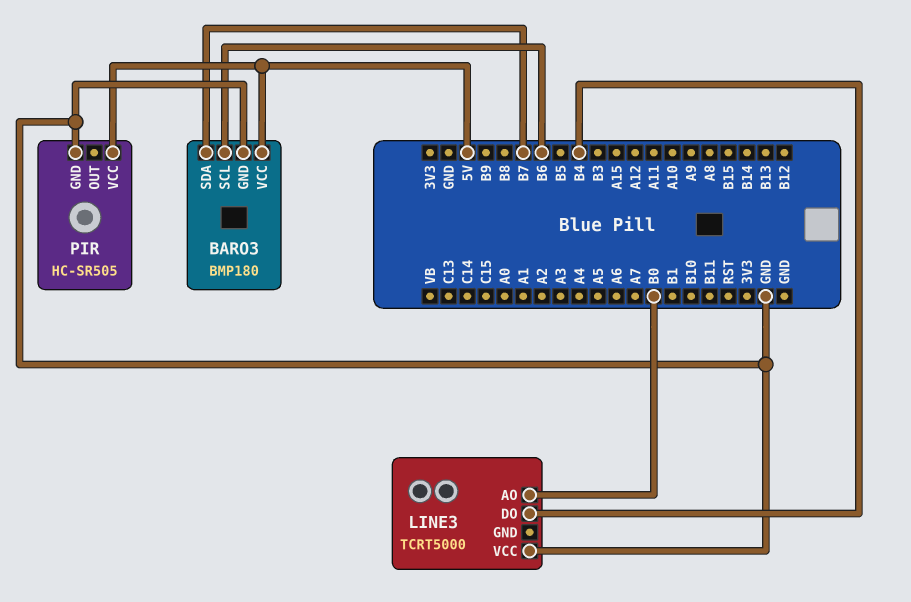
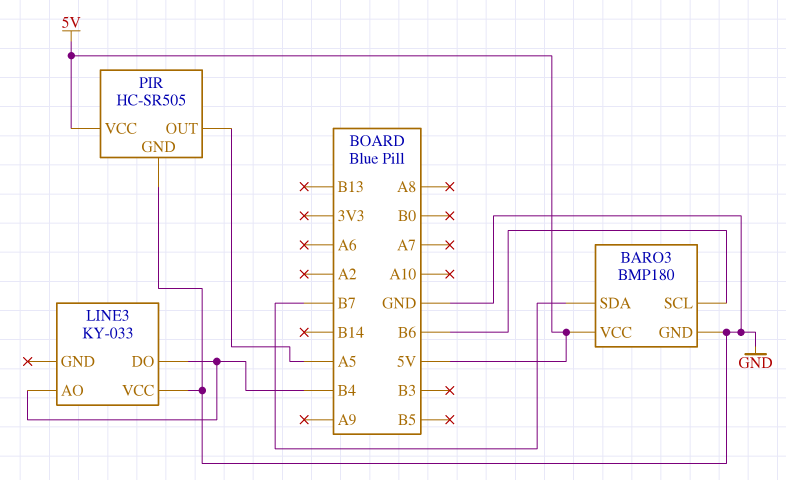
LINE3: TCRT5000 -> KY-033
LINE3 pin AO: B0 -> B4
PIR pin OUT: none -> A5

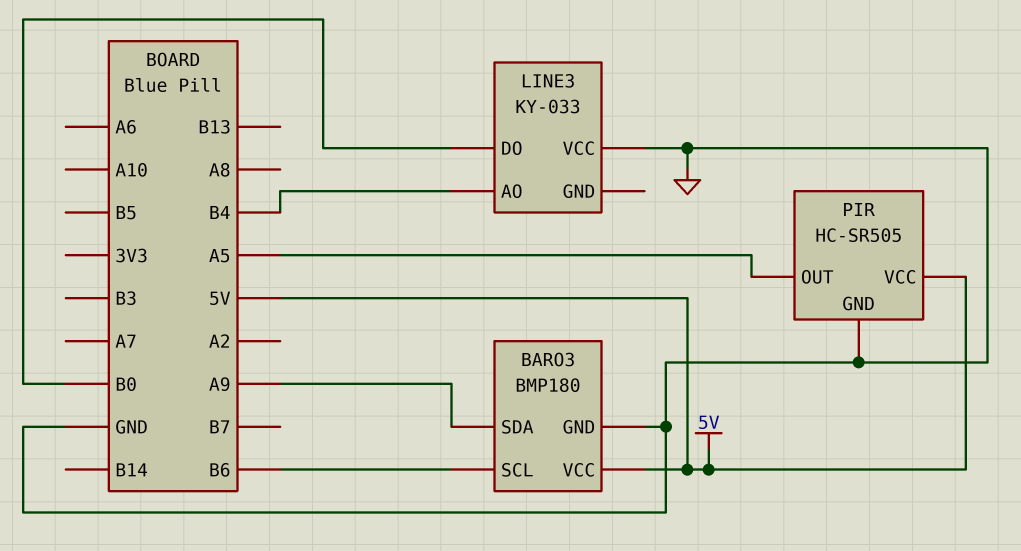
BARO3 pin SDA: B7 -> A9
LINE3 pin DO: B4 -> B0

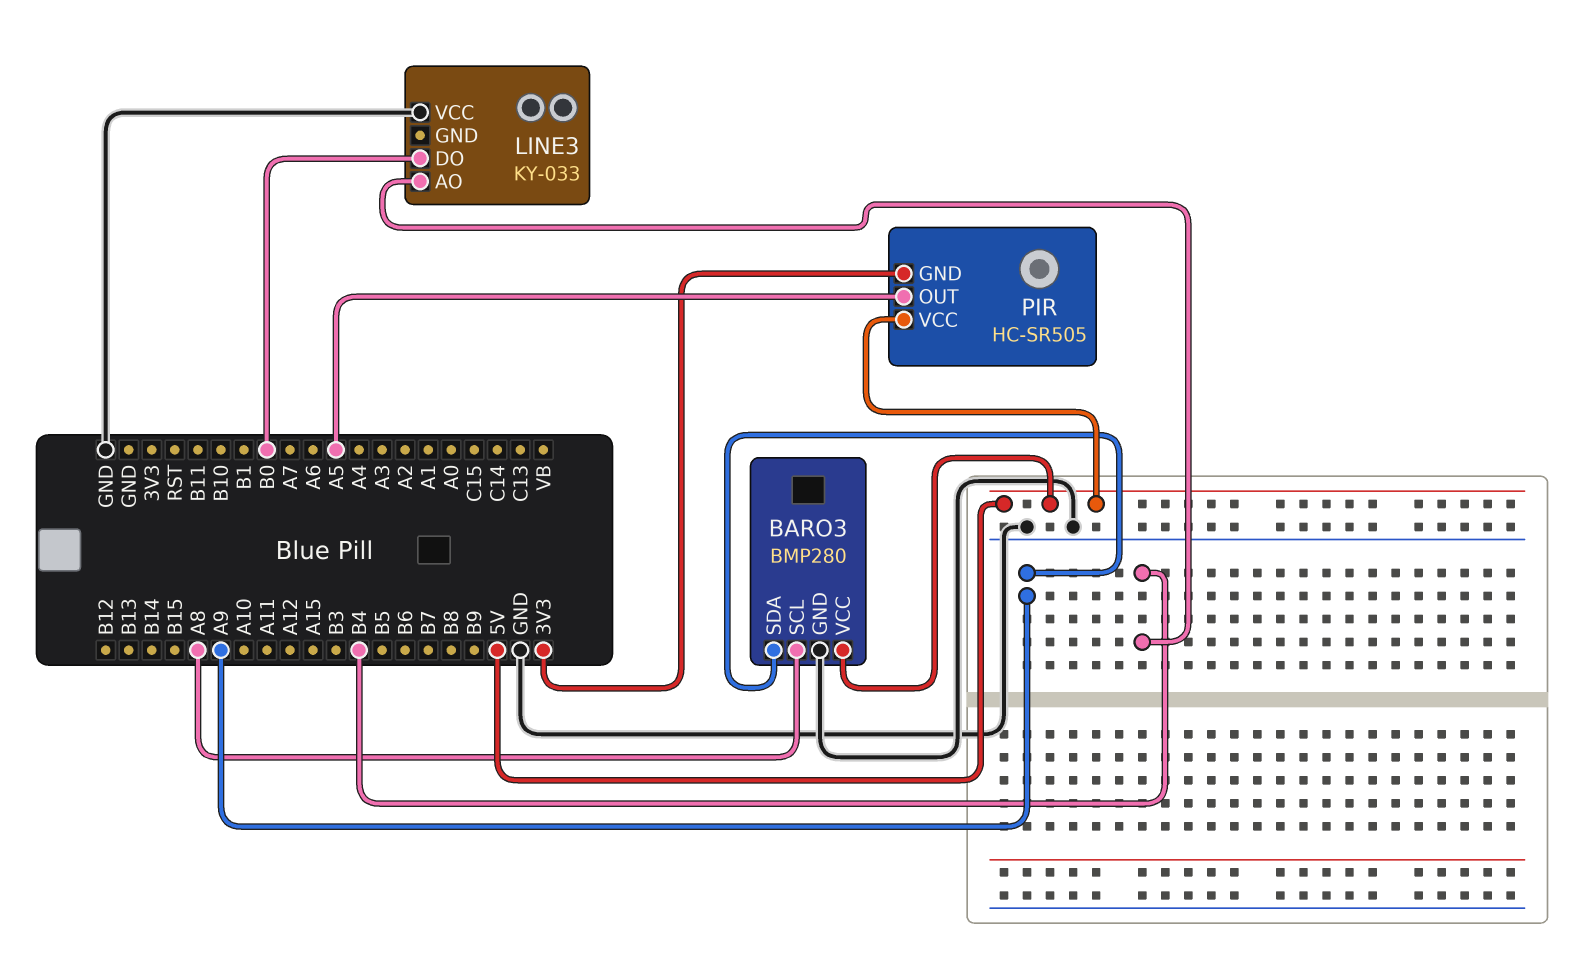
BARO3: BMP180 -> BMP280
BARO3 pin SCL: B6 -> A8
PIR pin GND: GND -> 3V3

